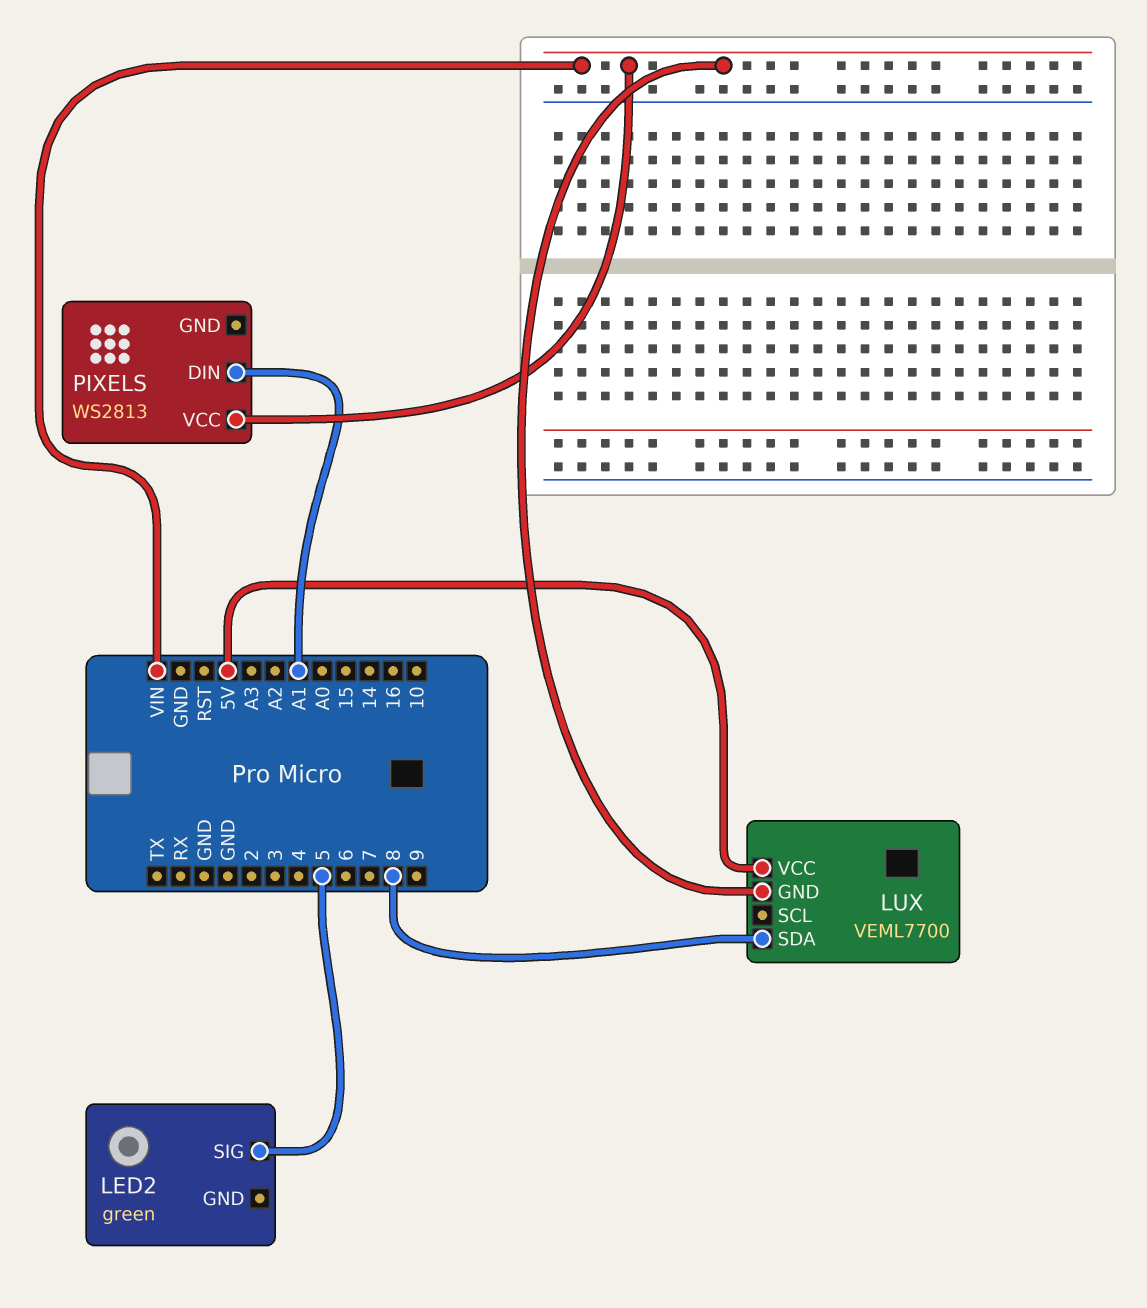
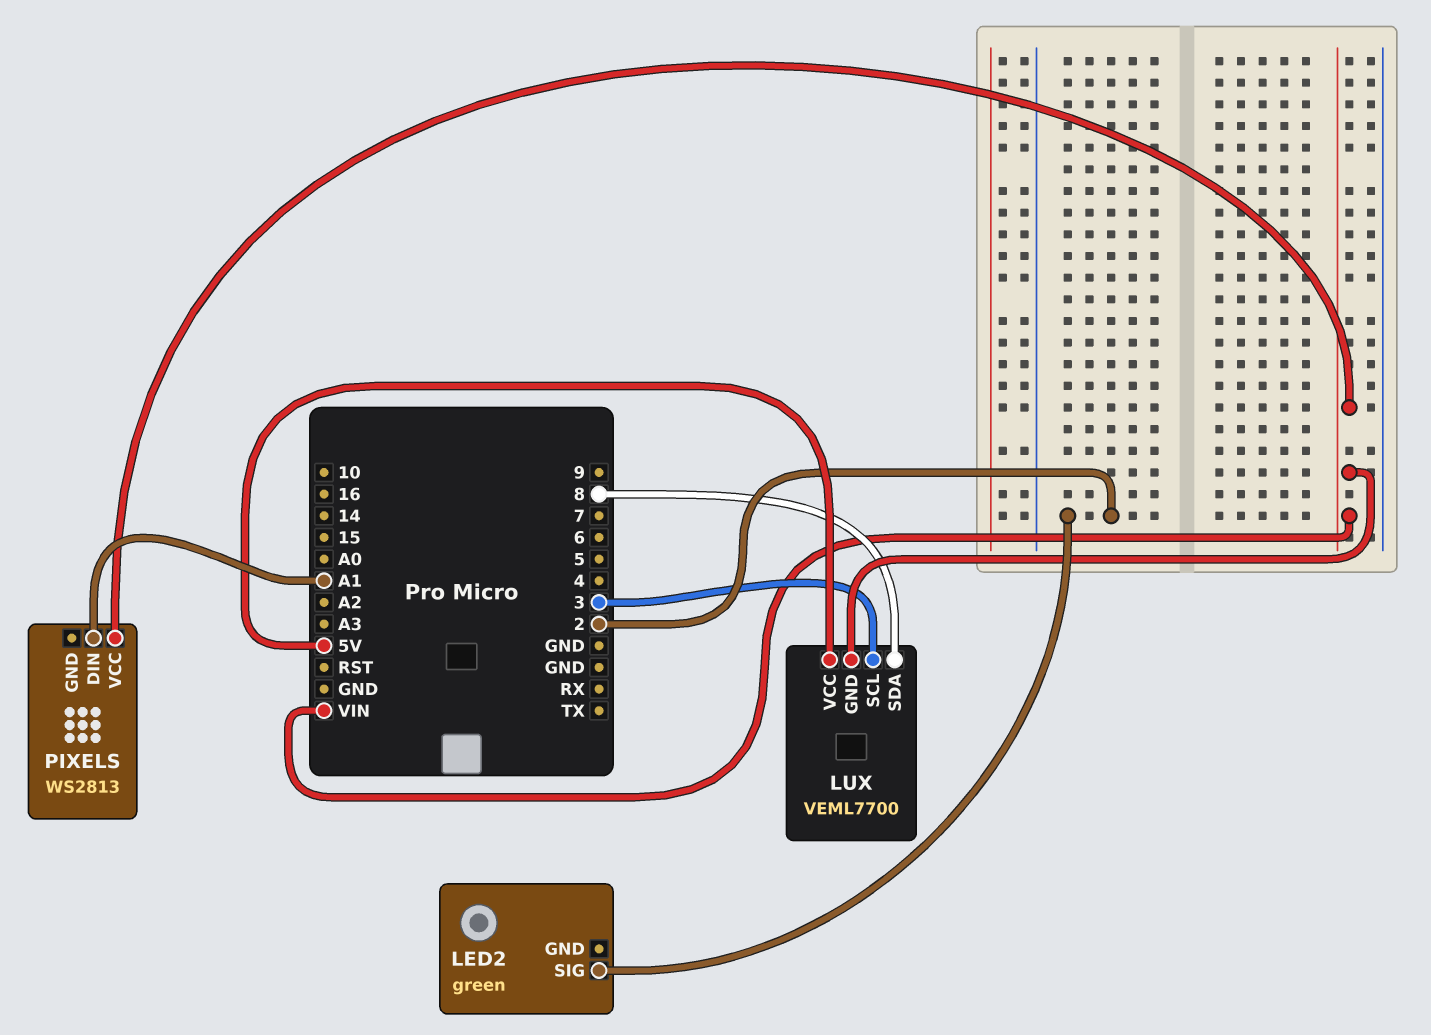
LED2 pin SIG: 5 -> 2
LUX pin SCL: none -> 3

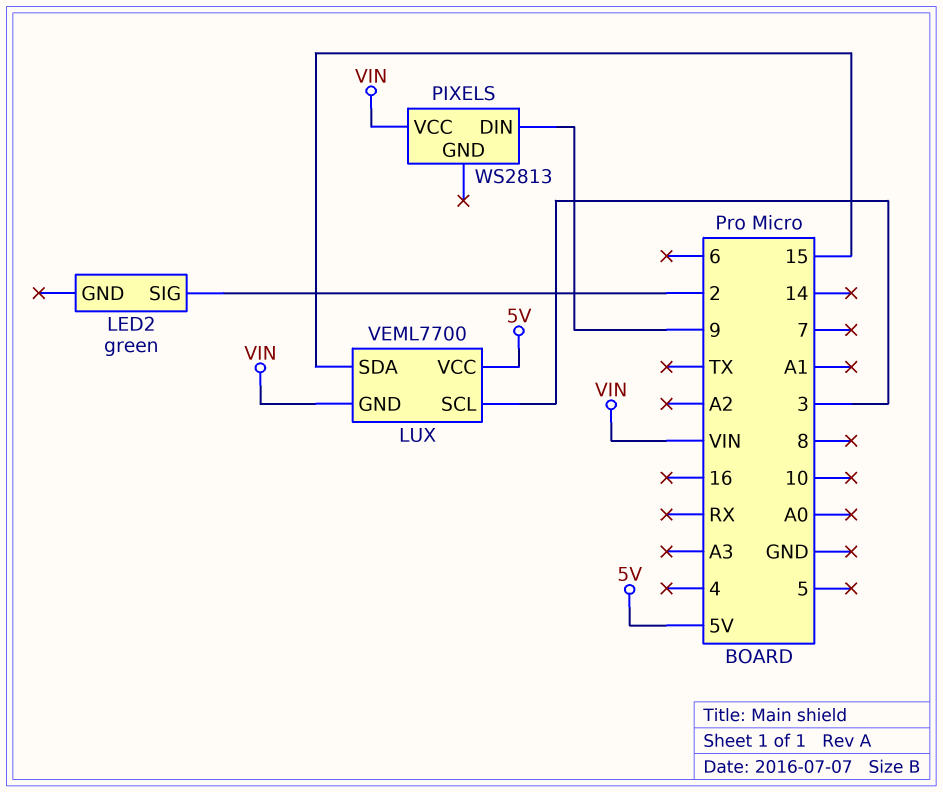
LUX pin SDA: 8 -> 15
PIXELS pin DIN: A1 -> 9

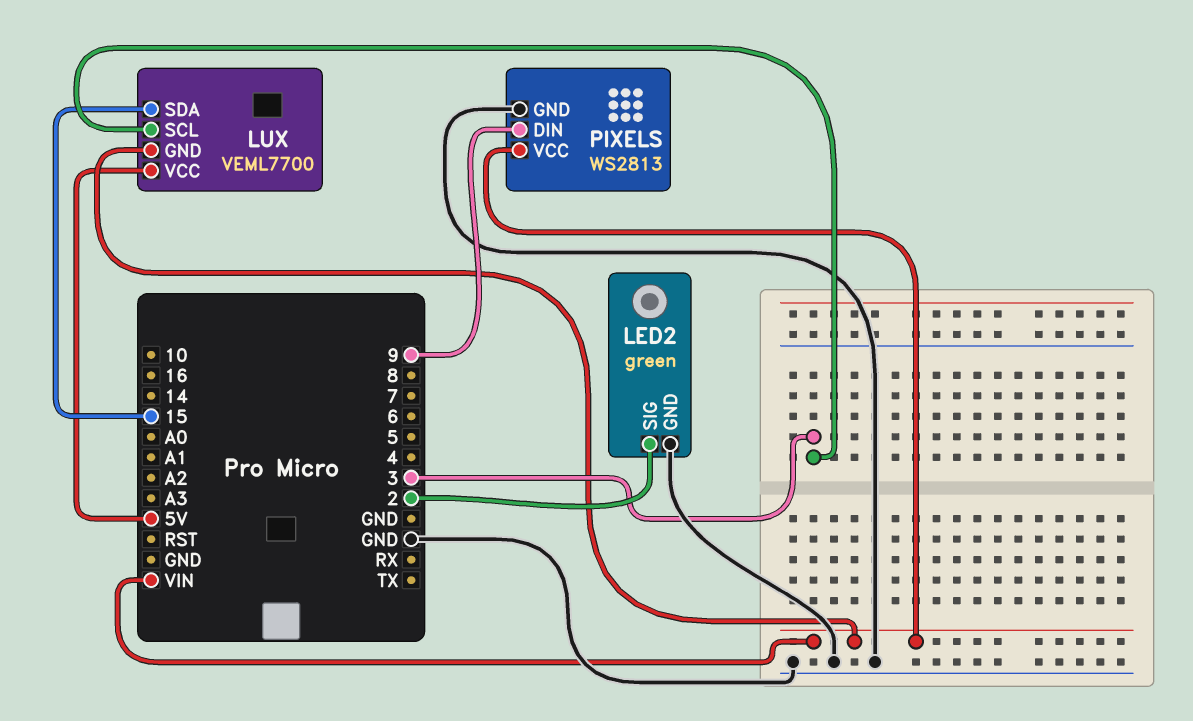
LED2 pin GND: none -> GND
PIXELS pin GND: none -> GND

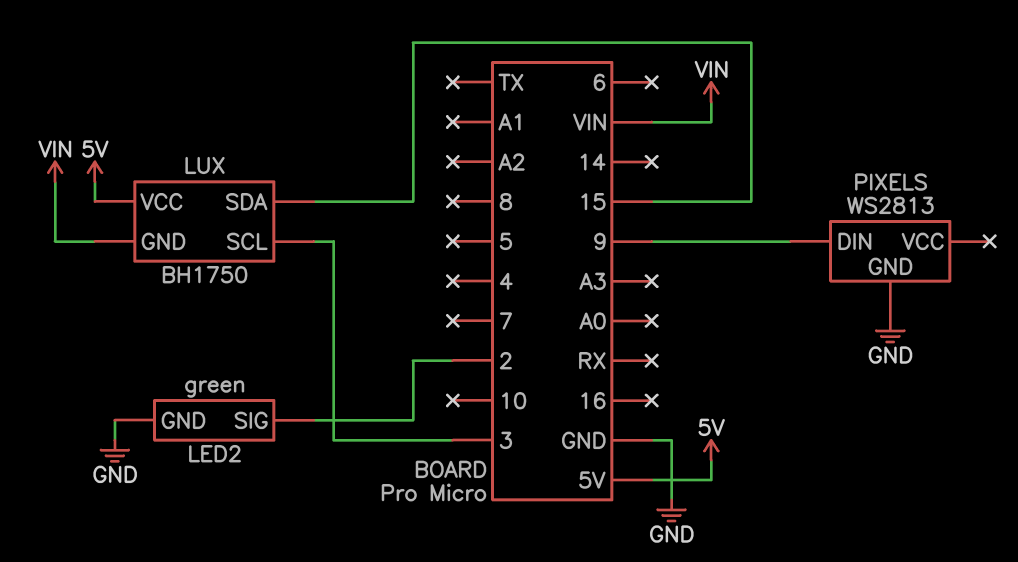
LUX: VEML7700 -> BH1750
PIXELS pin VCC: VIN -> none

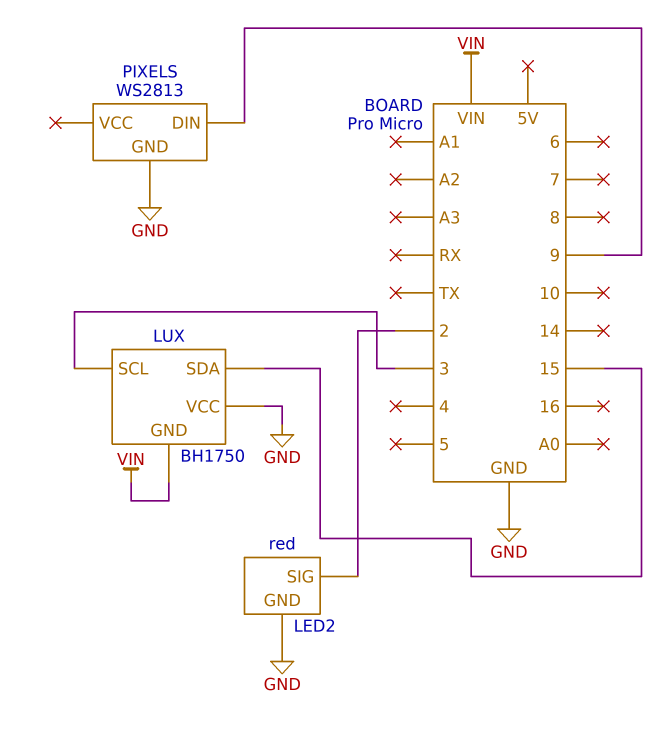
LED2: green -> red
LUX pin VCC: 5V -> GND

